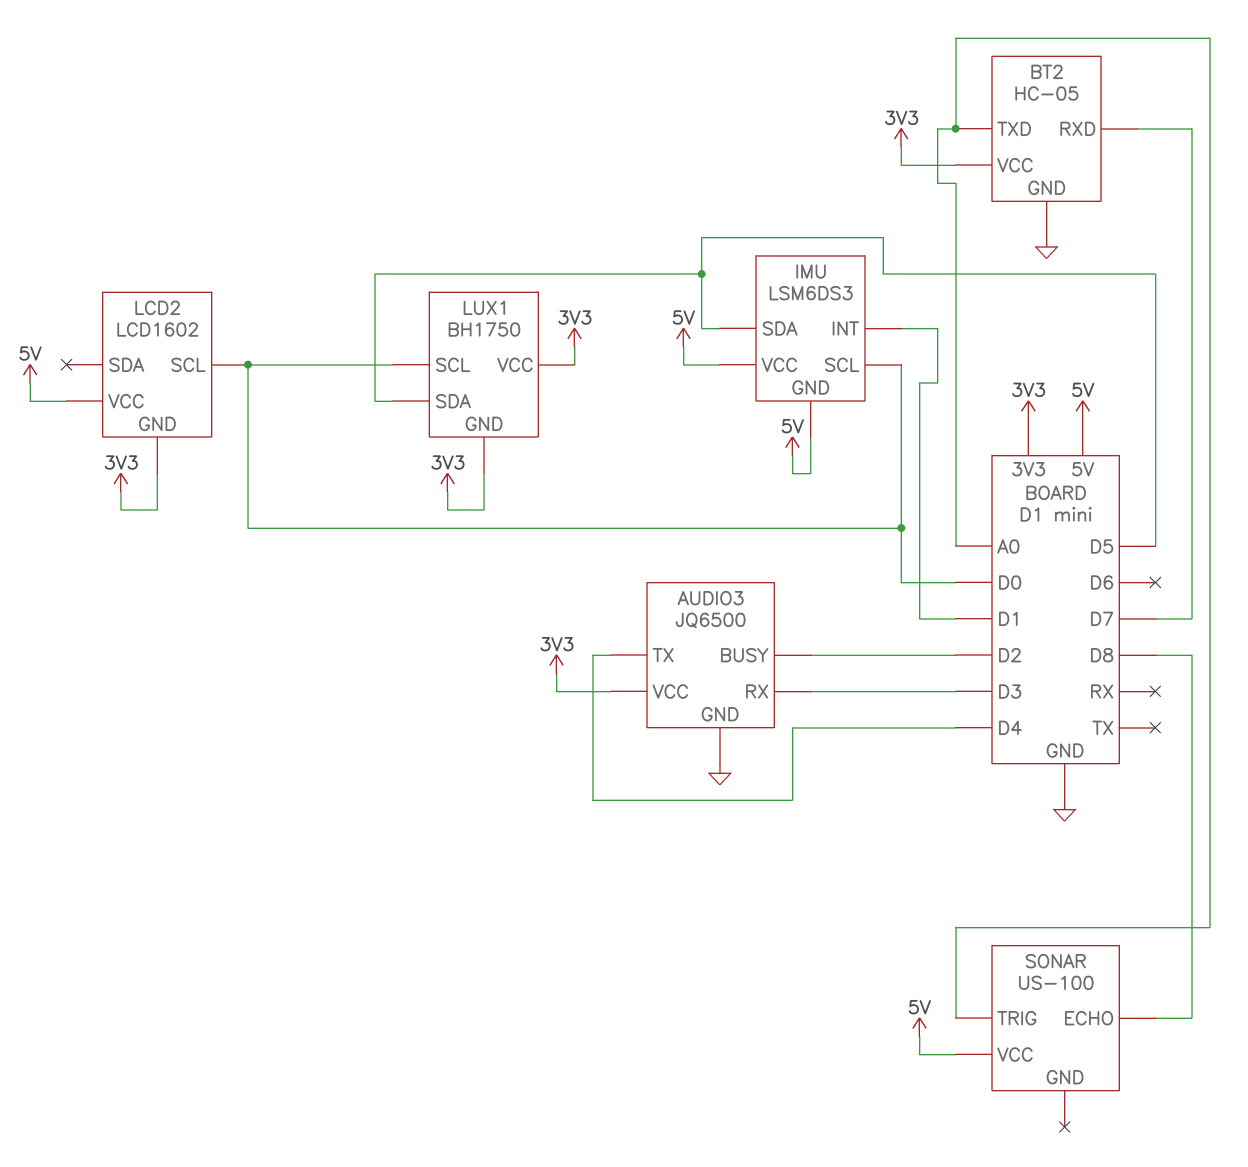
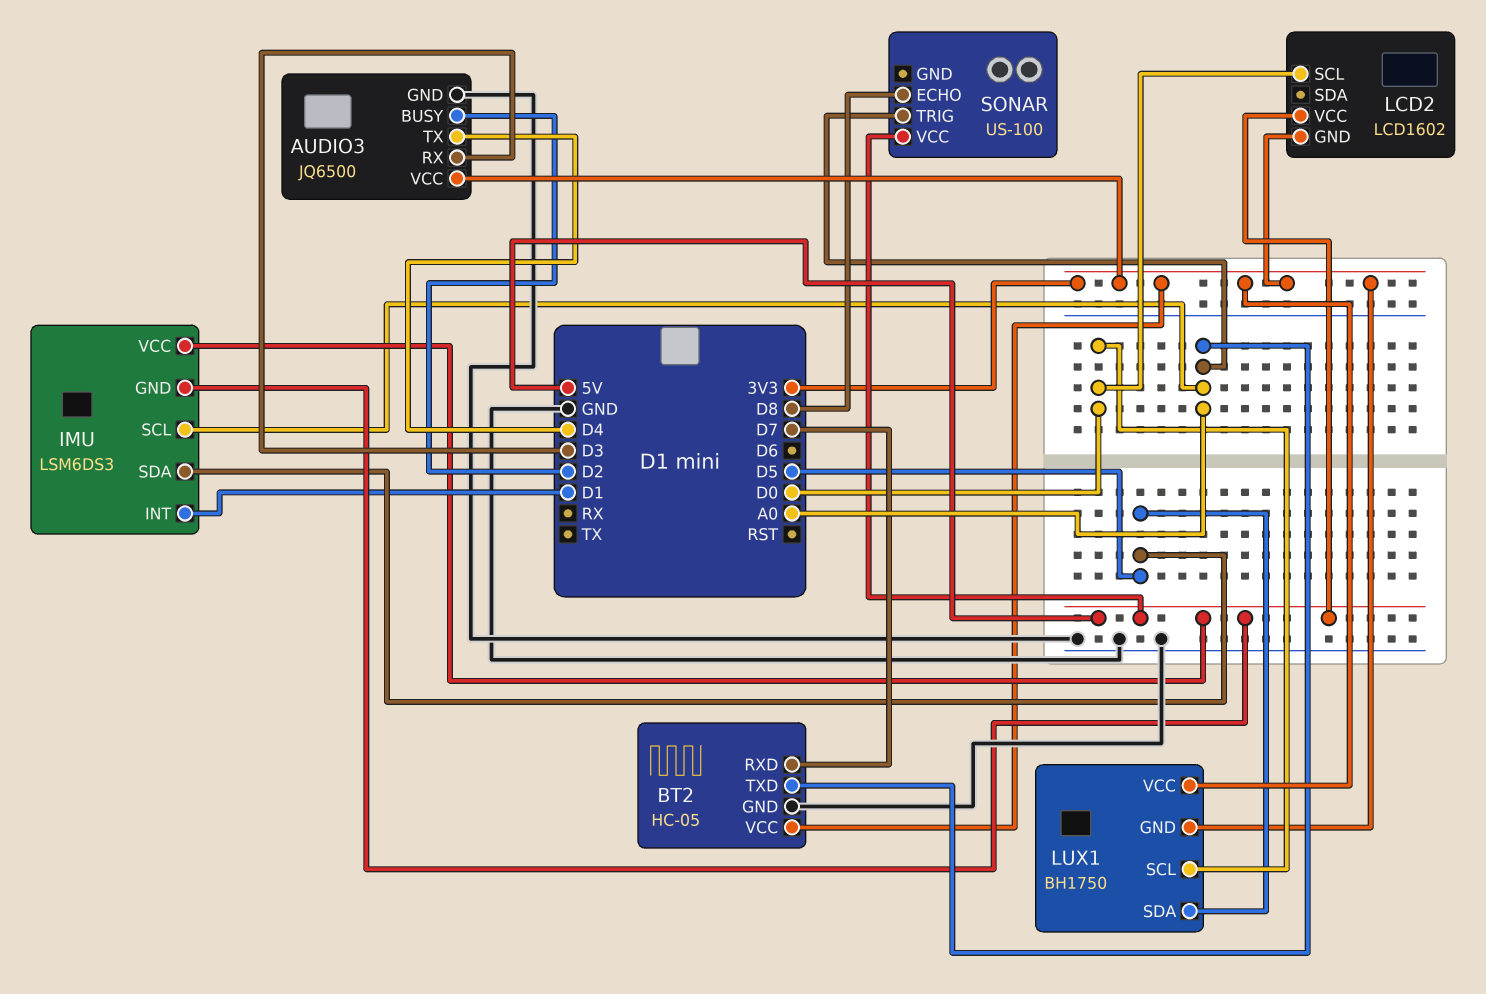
IMU pin SCL: D0 -> A0

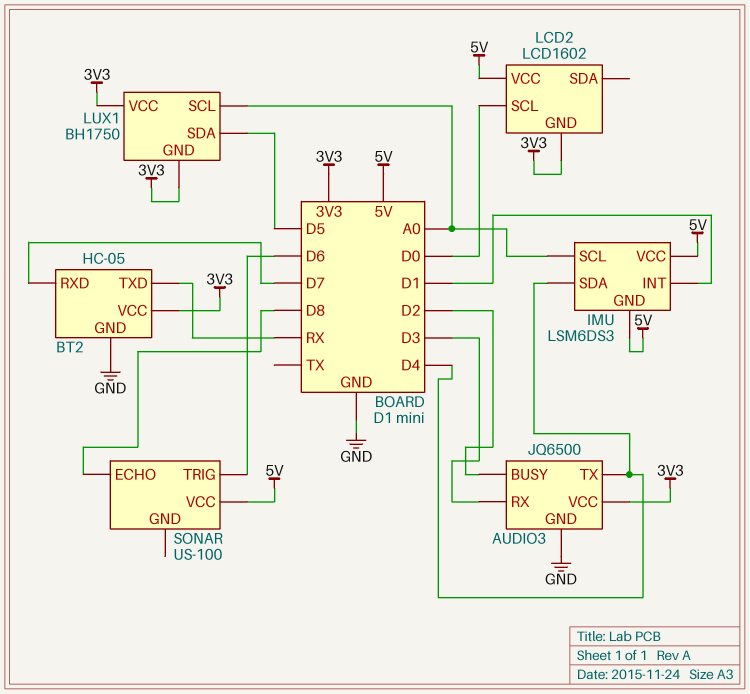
BT2 pin TXD: A0 -> RX
IMU pin SDA: D5 -> D4
LUX1 pin SCL: D0 -> A0
SONAR pin TRIG: A0 -> D6

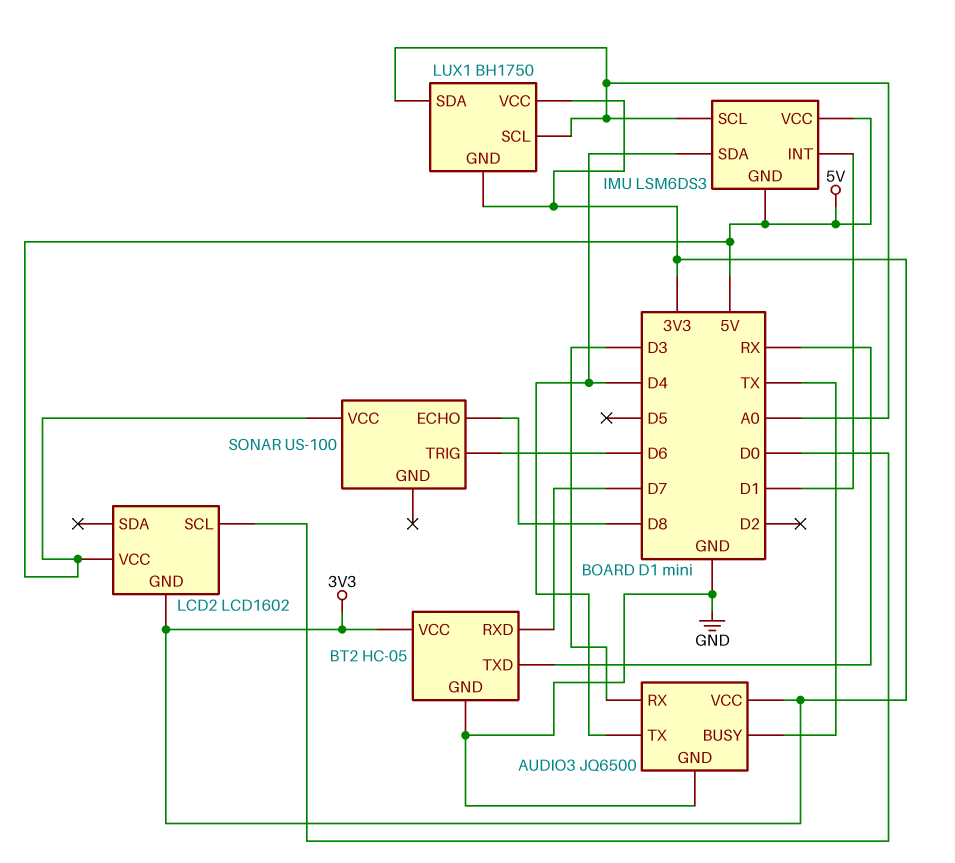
AUDIO3 pin BUSY: D2 -> TX
LUX1 pin SDA: D5 -> A0

